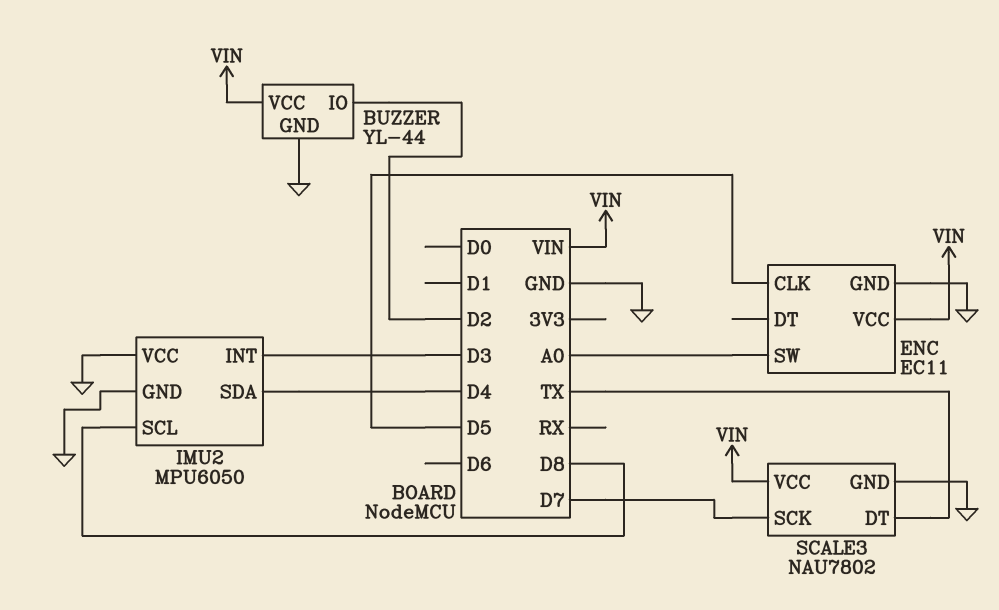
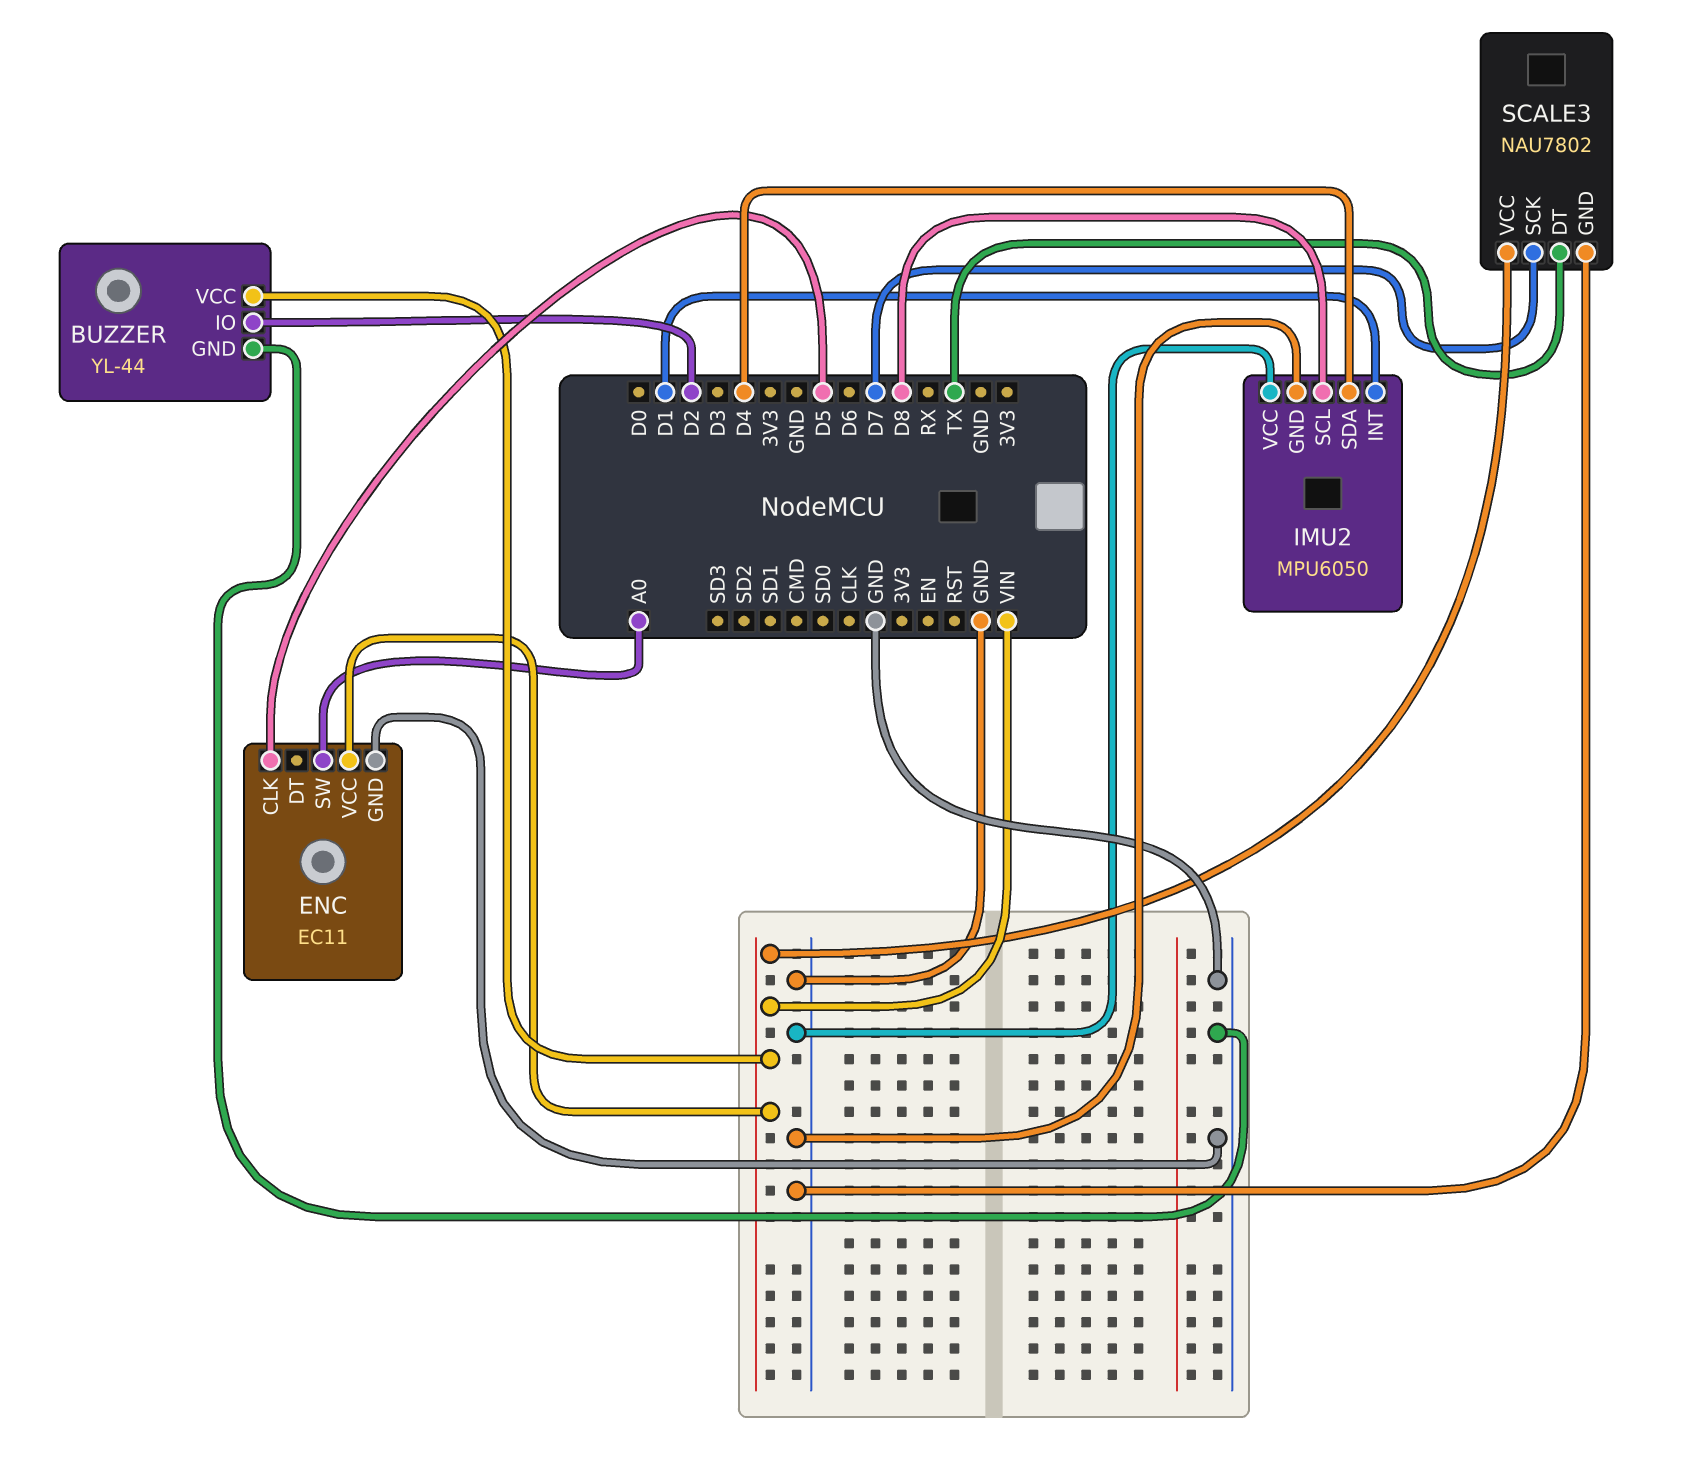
IMU2 pin INT: D3 -> D1

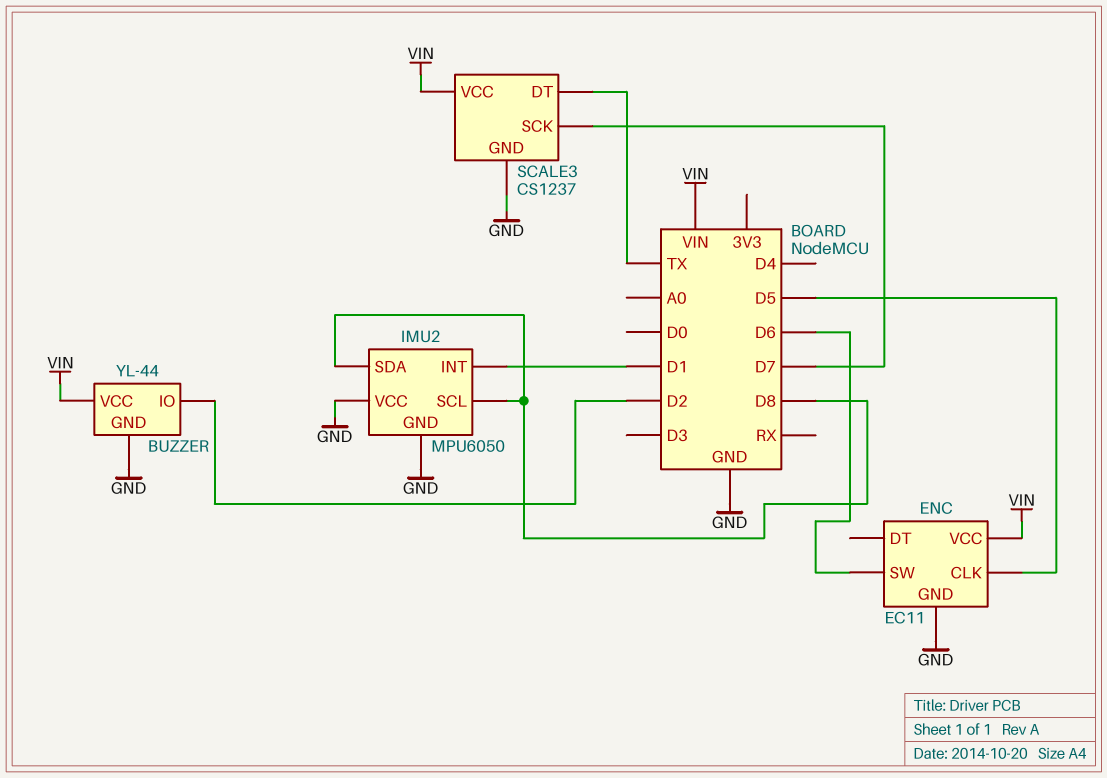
ENC pin SW: A0 -> D6
IMU2 pin SDA: D4 -> D8
SCALE3: NAU7802 -> CS1237

